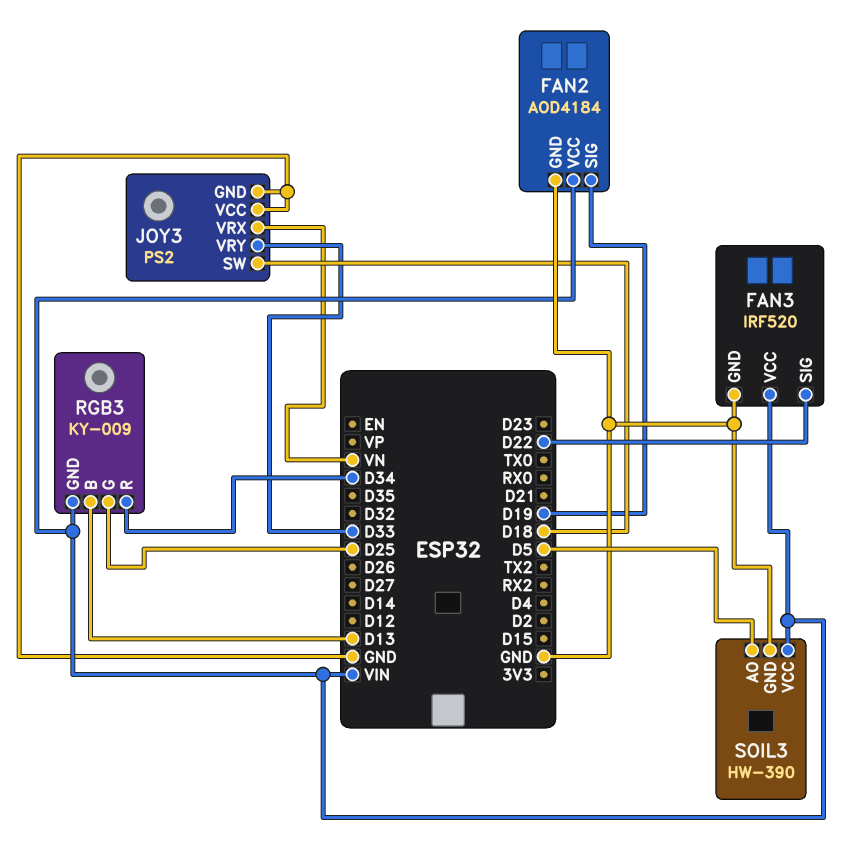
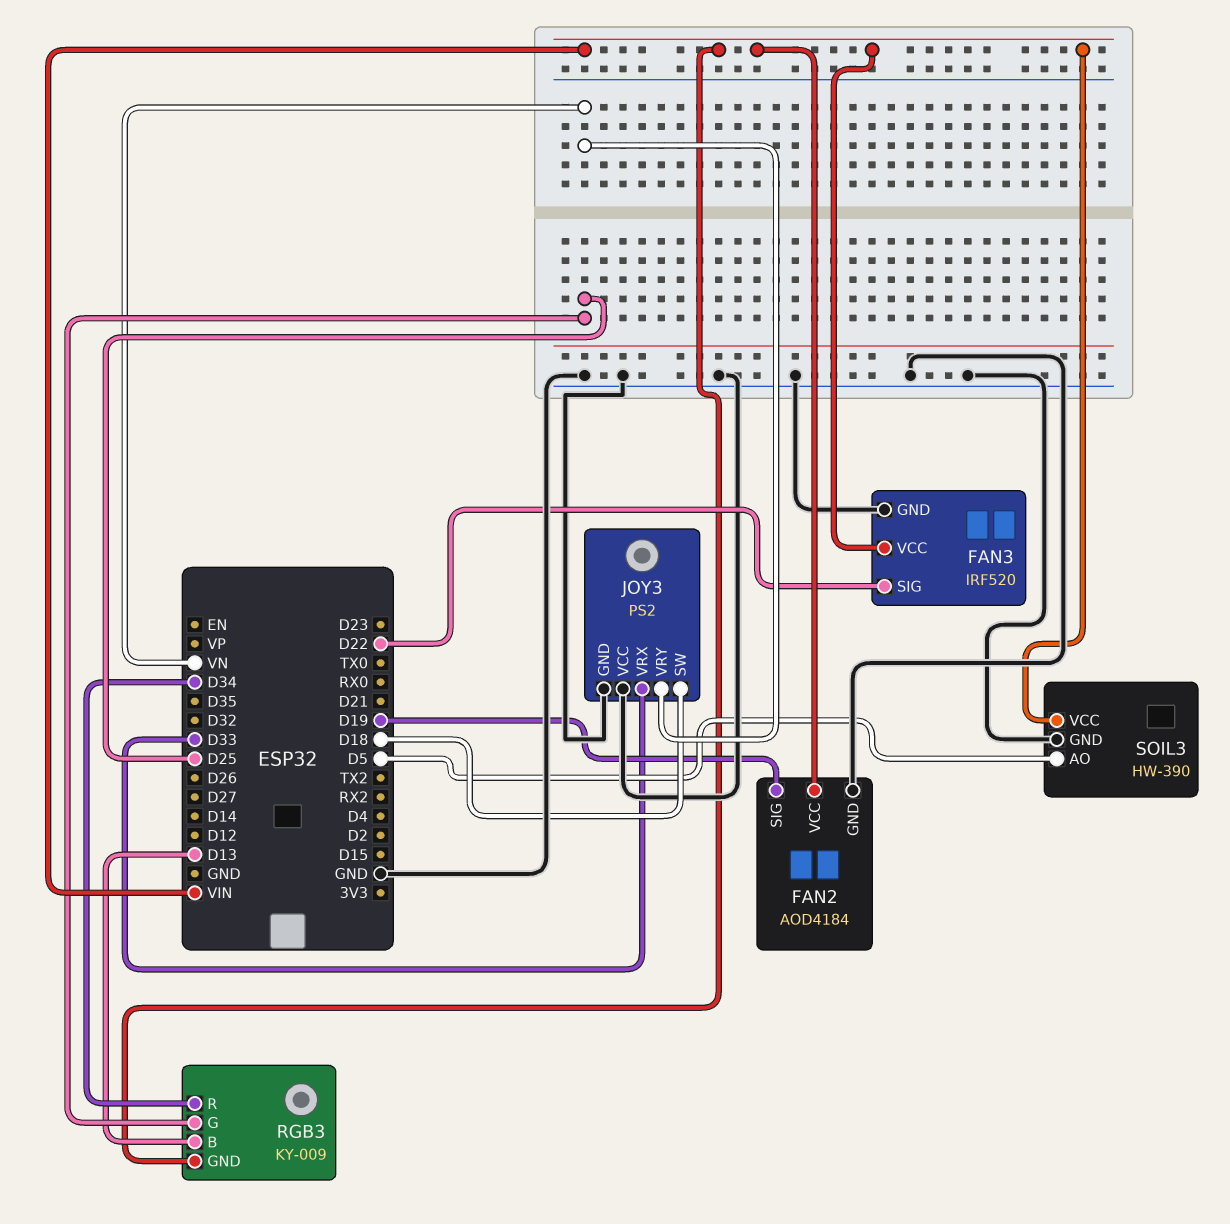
JOY3 pin VRX: VN -> D33
JOY3 pin VRY: D33 -> VN

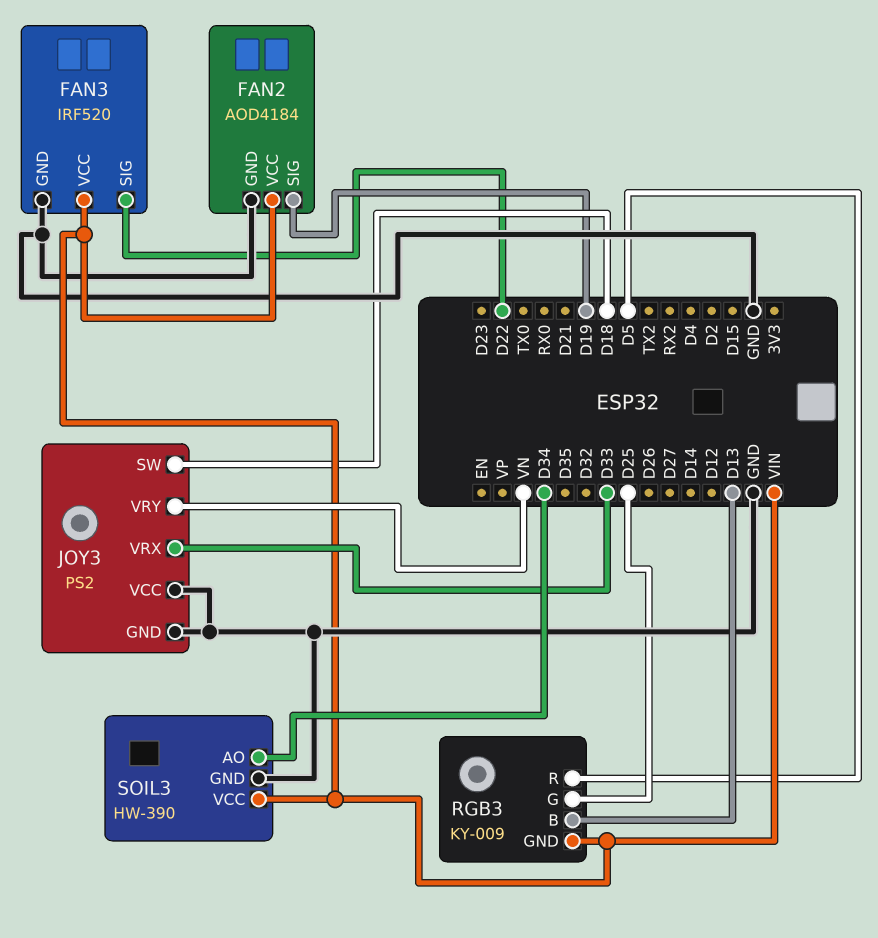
RGB3 pin R: D34 -> D5
SOIL3 pin AO: D5 -> D34

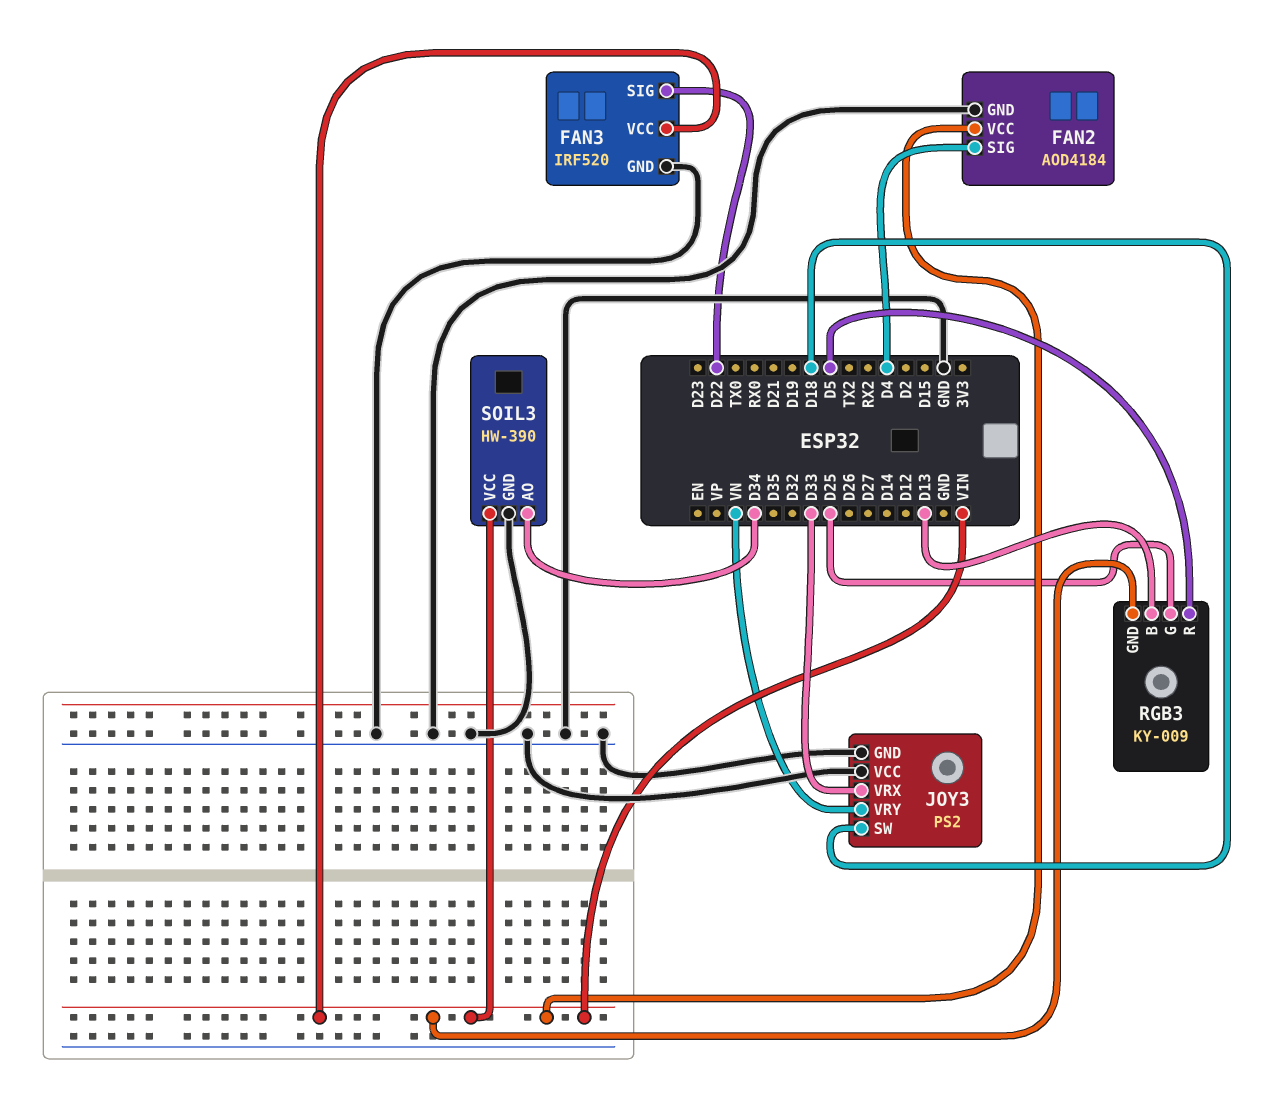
FAN2 pin SIG: D19 -> D4

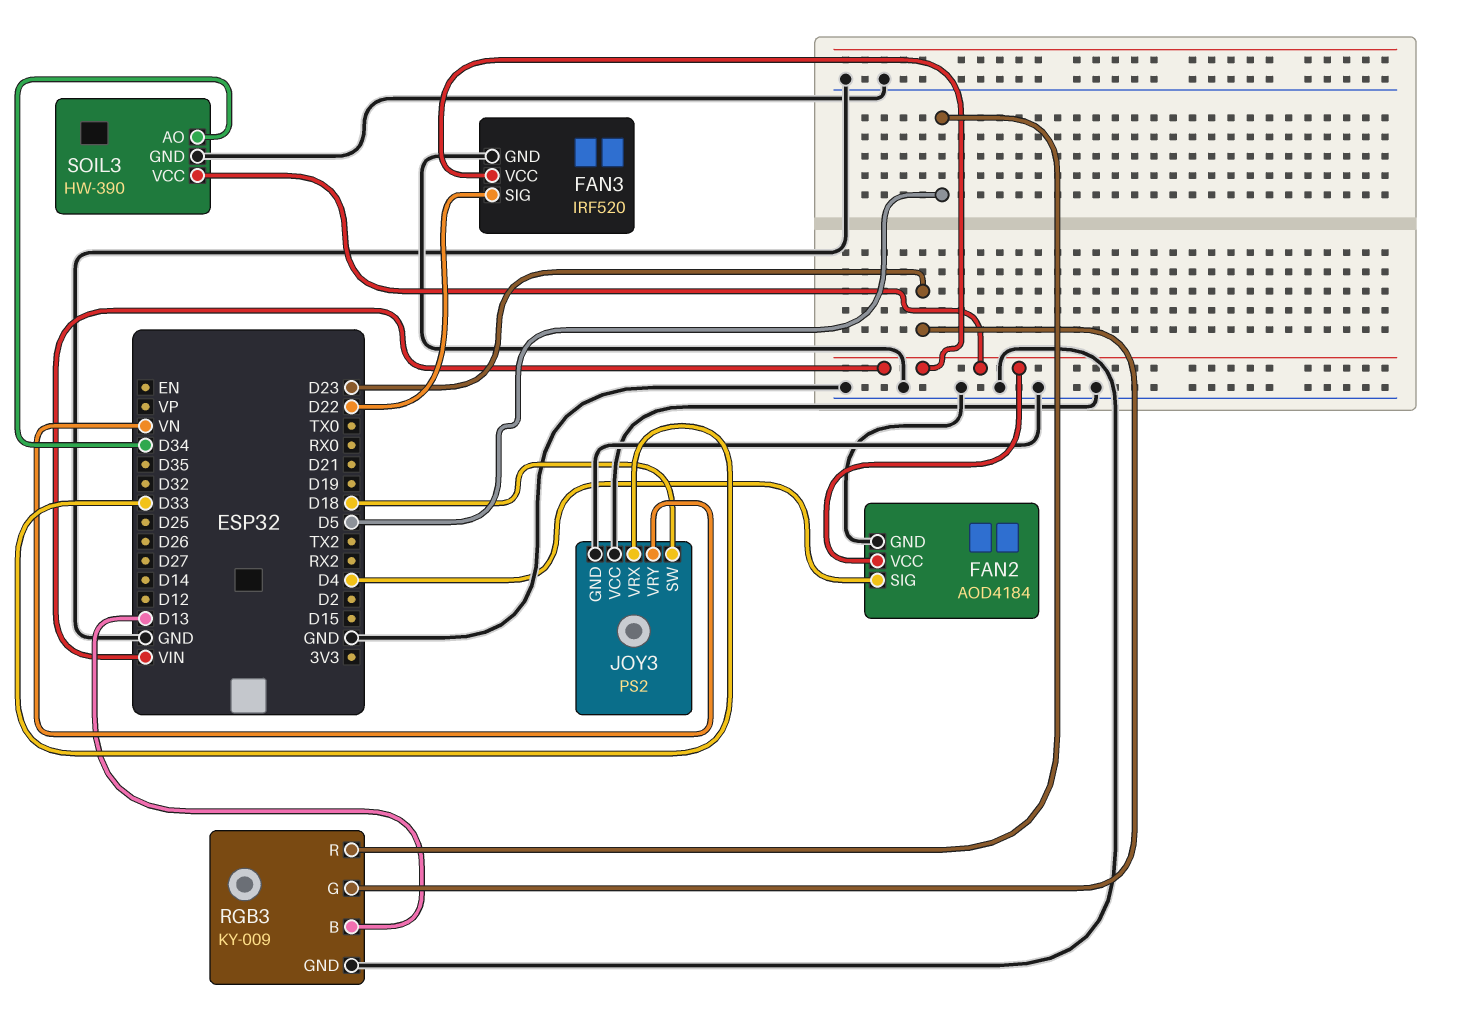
RGB3 pin G: D25 -> D23
RGB3 pin GND: VIN -> GND

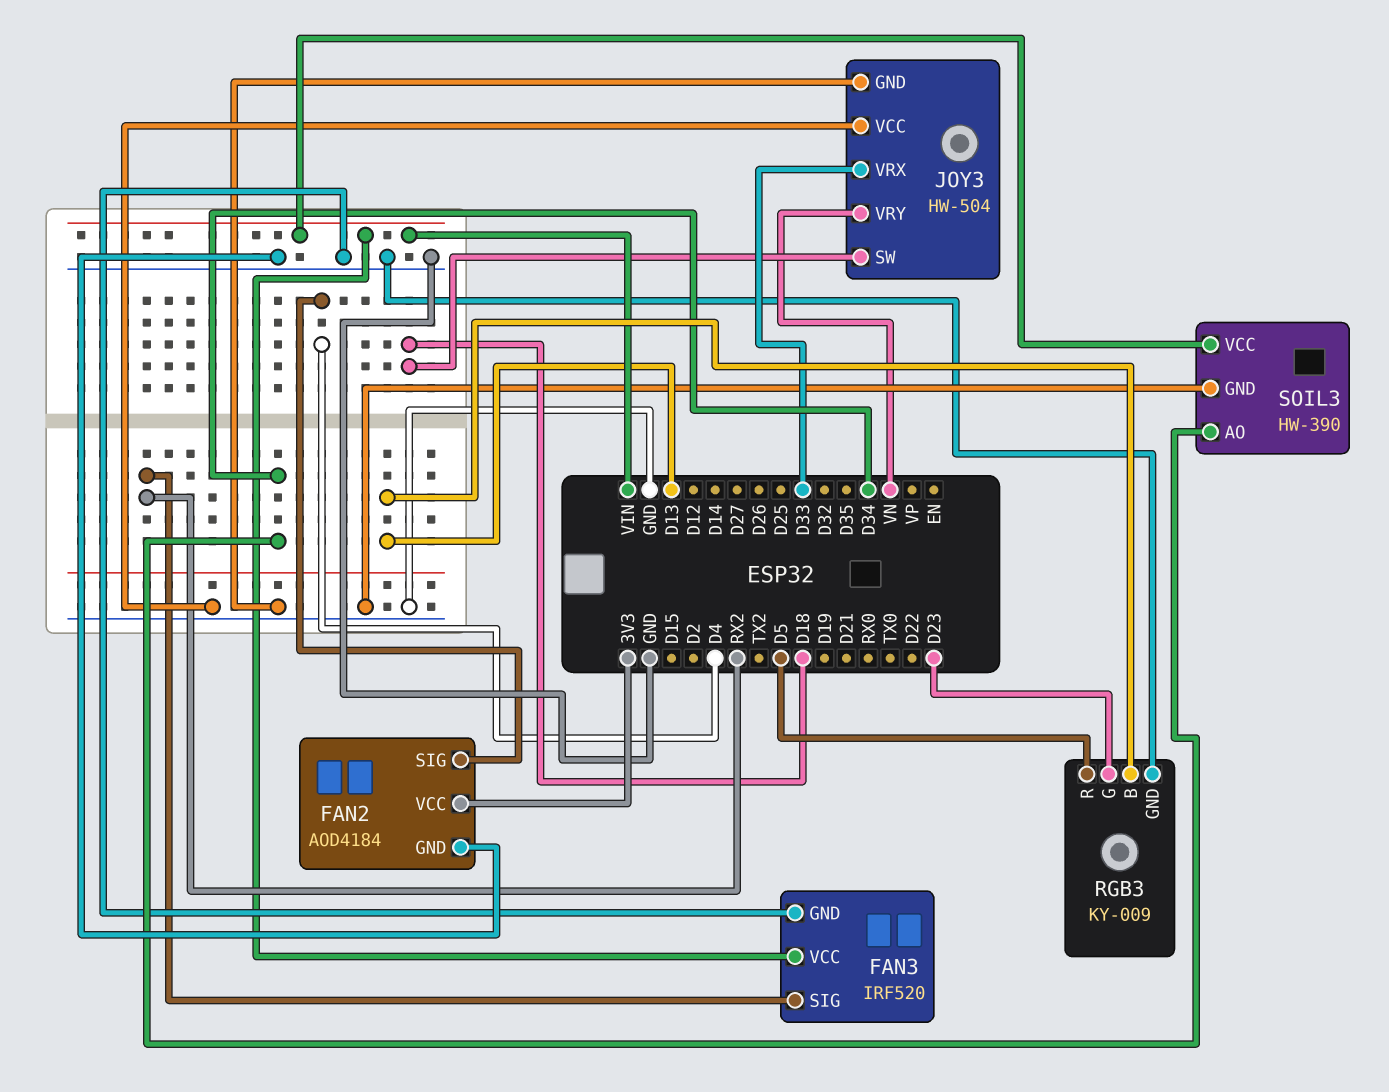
FAN2 pin VCC: VIN -> 3V3
FAN3 pin SIG: D22 -> RX2
JOY3: PS2 -> HW-504

